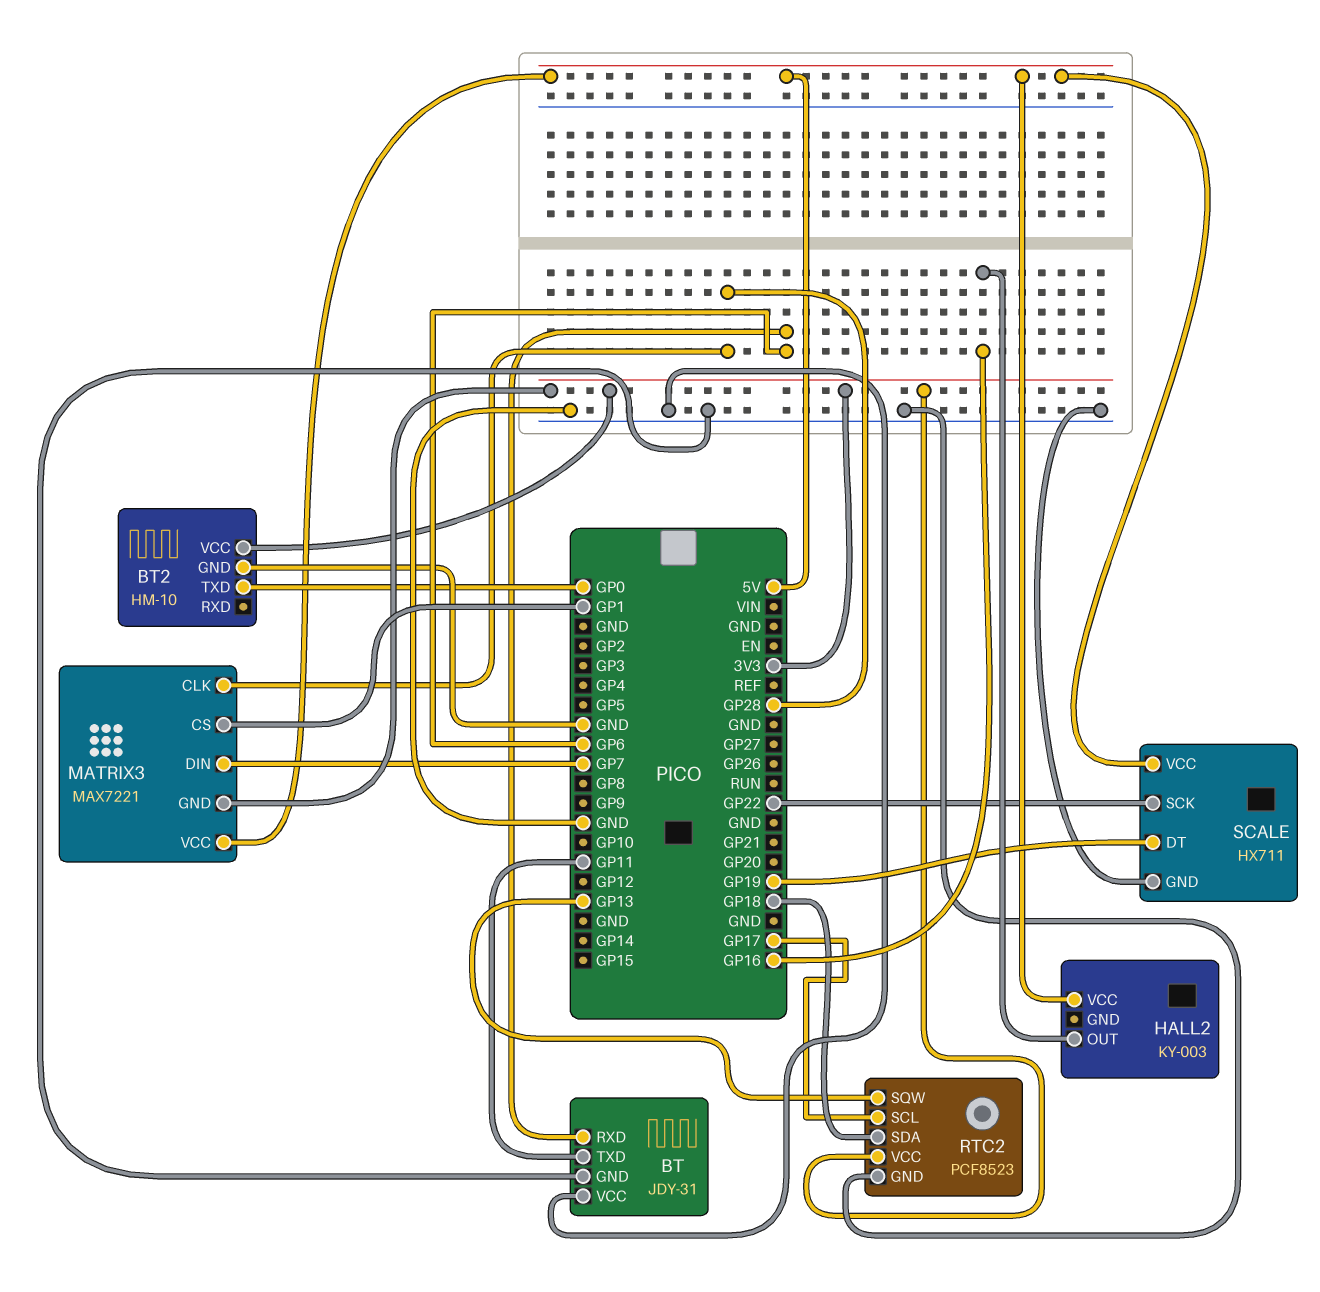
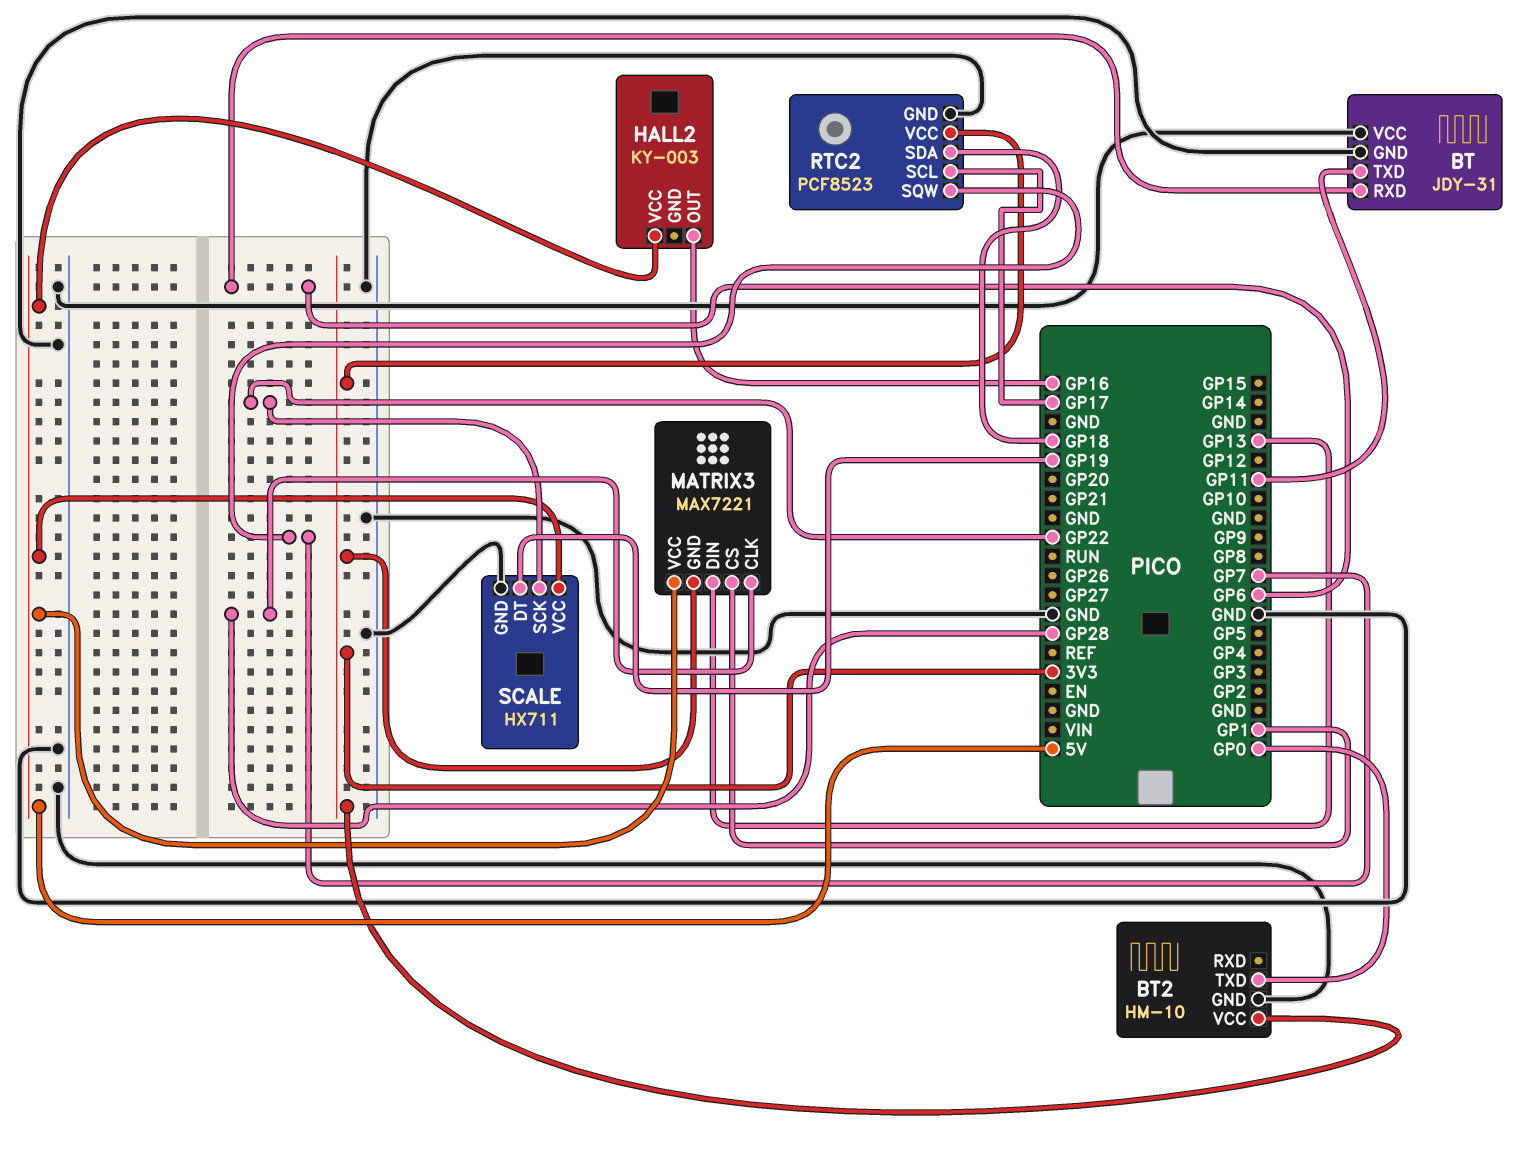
MATRIX3 pin DIN: GP7 -> GP13
RTC2 pin SQW: GP13 -> GP7

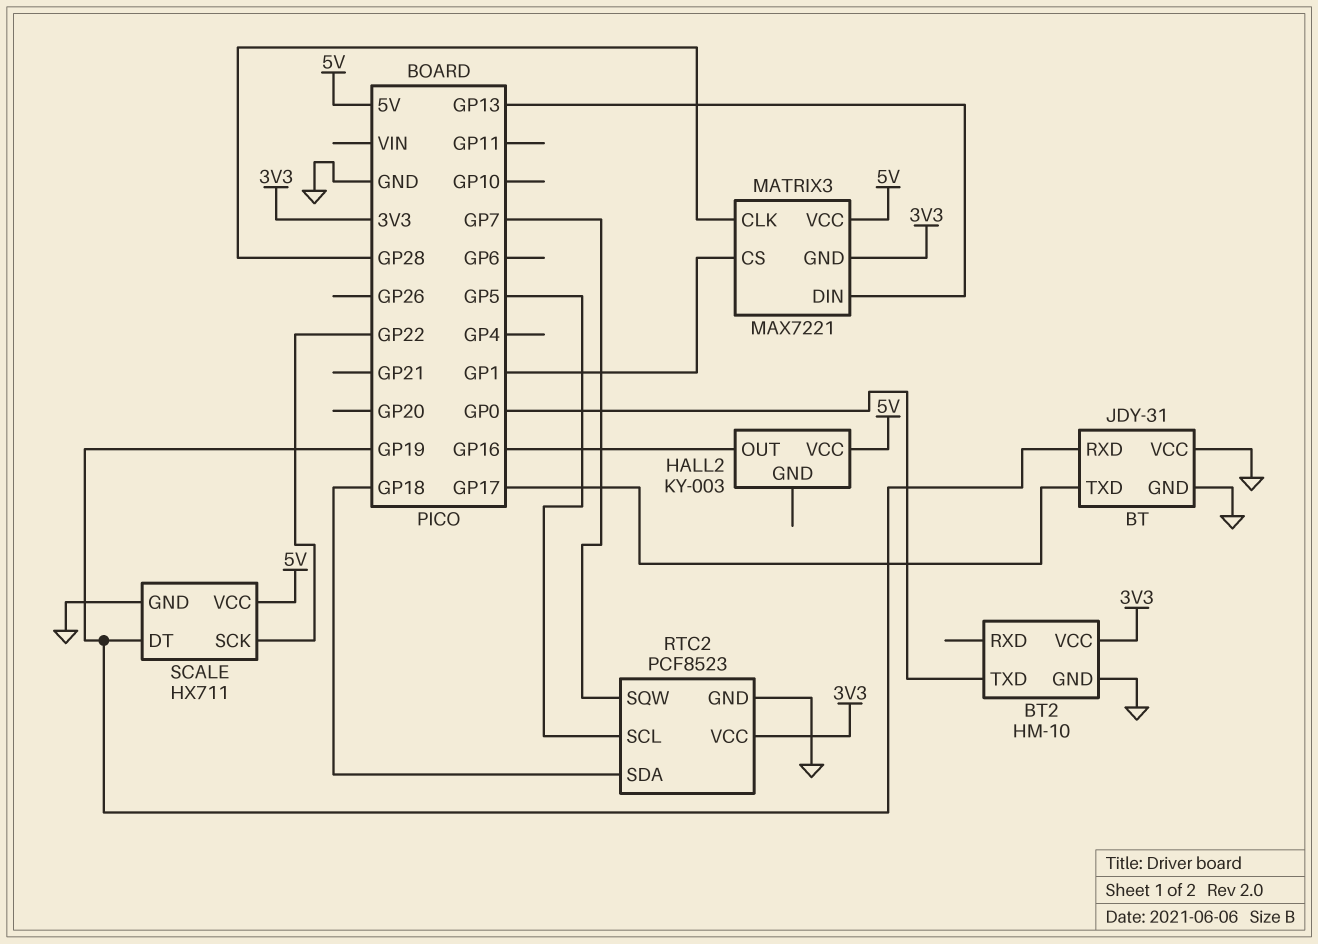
BT pin RXD: GP6 -> GP19
BT pin TXD: GP11 -> GP17
RTC2 pin SCL: GP17 -> GP5

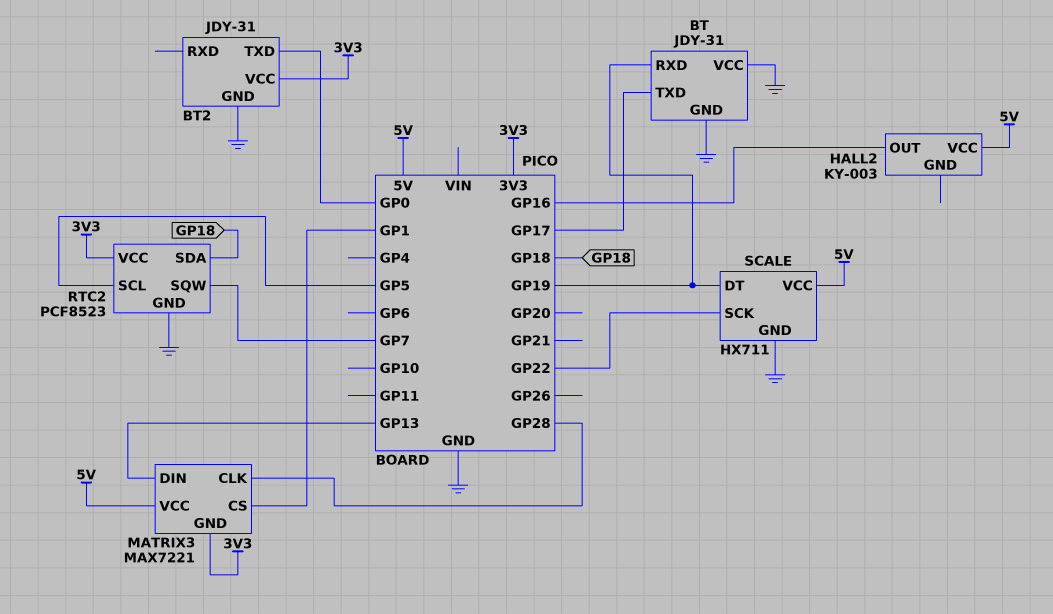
BT2: HM-10 -> JDY-31

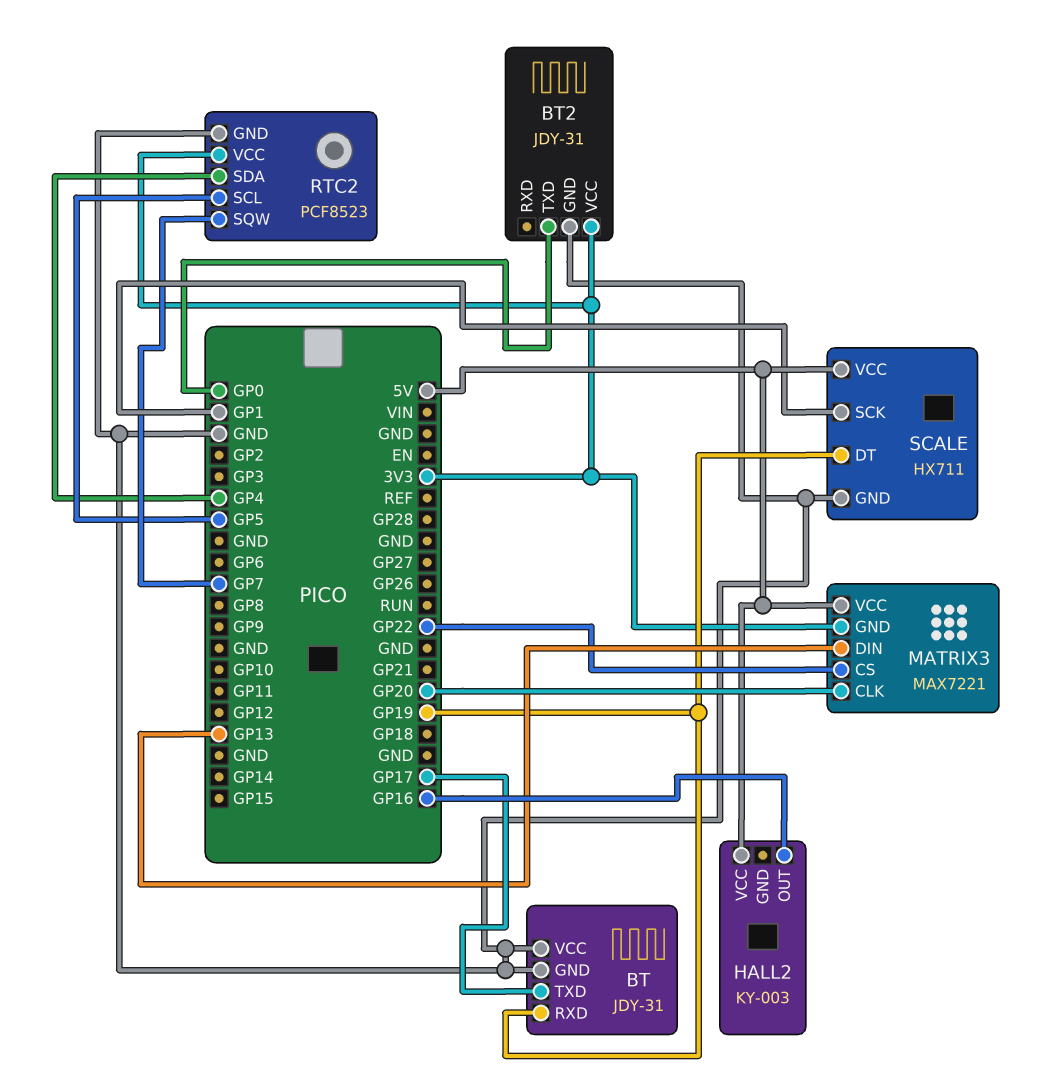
MATRIX3 pin CLK: GP28 -> GP20
MATRIX3 pin CS: GP1 -> GP22
RTC2 pin SDA: GP18 -> GP4
SCALE pin SCK: GP22 -> GP1

